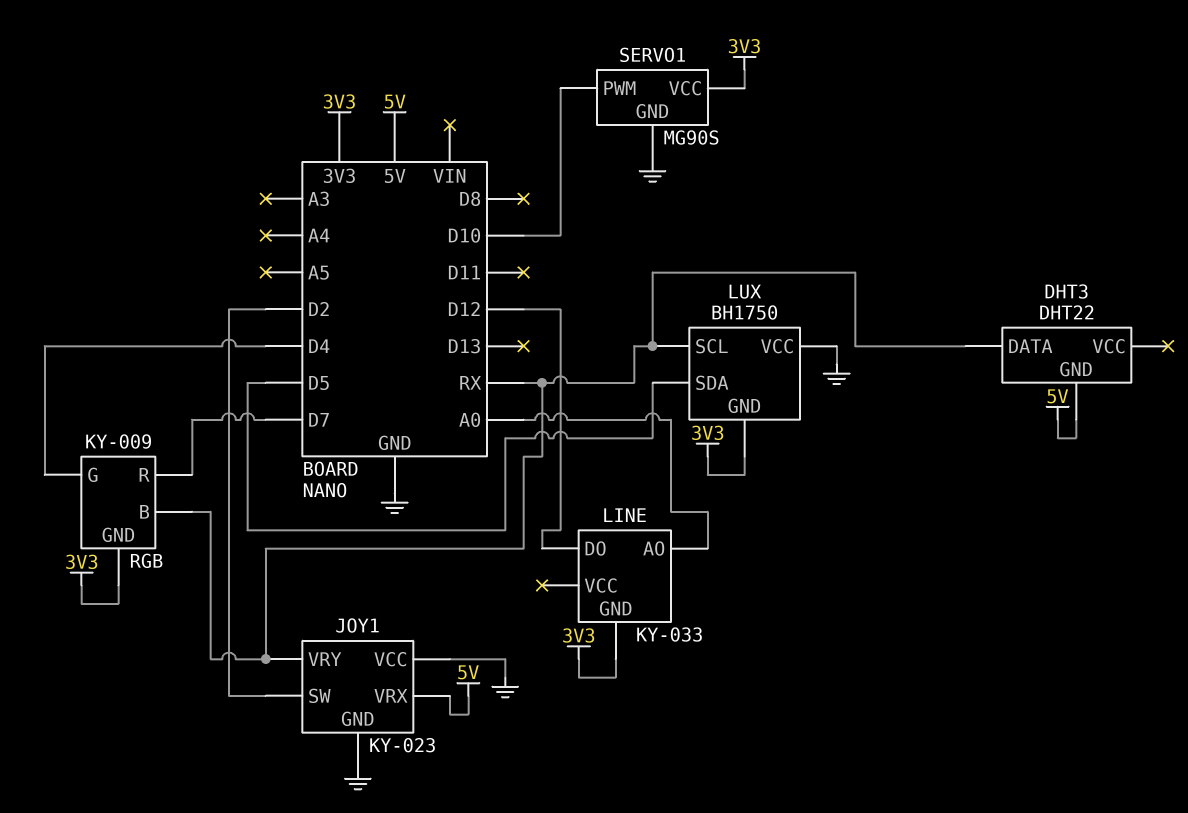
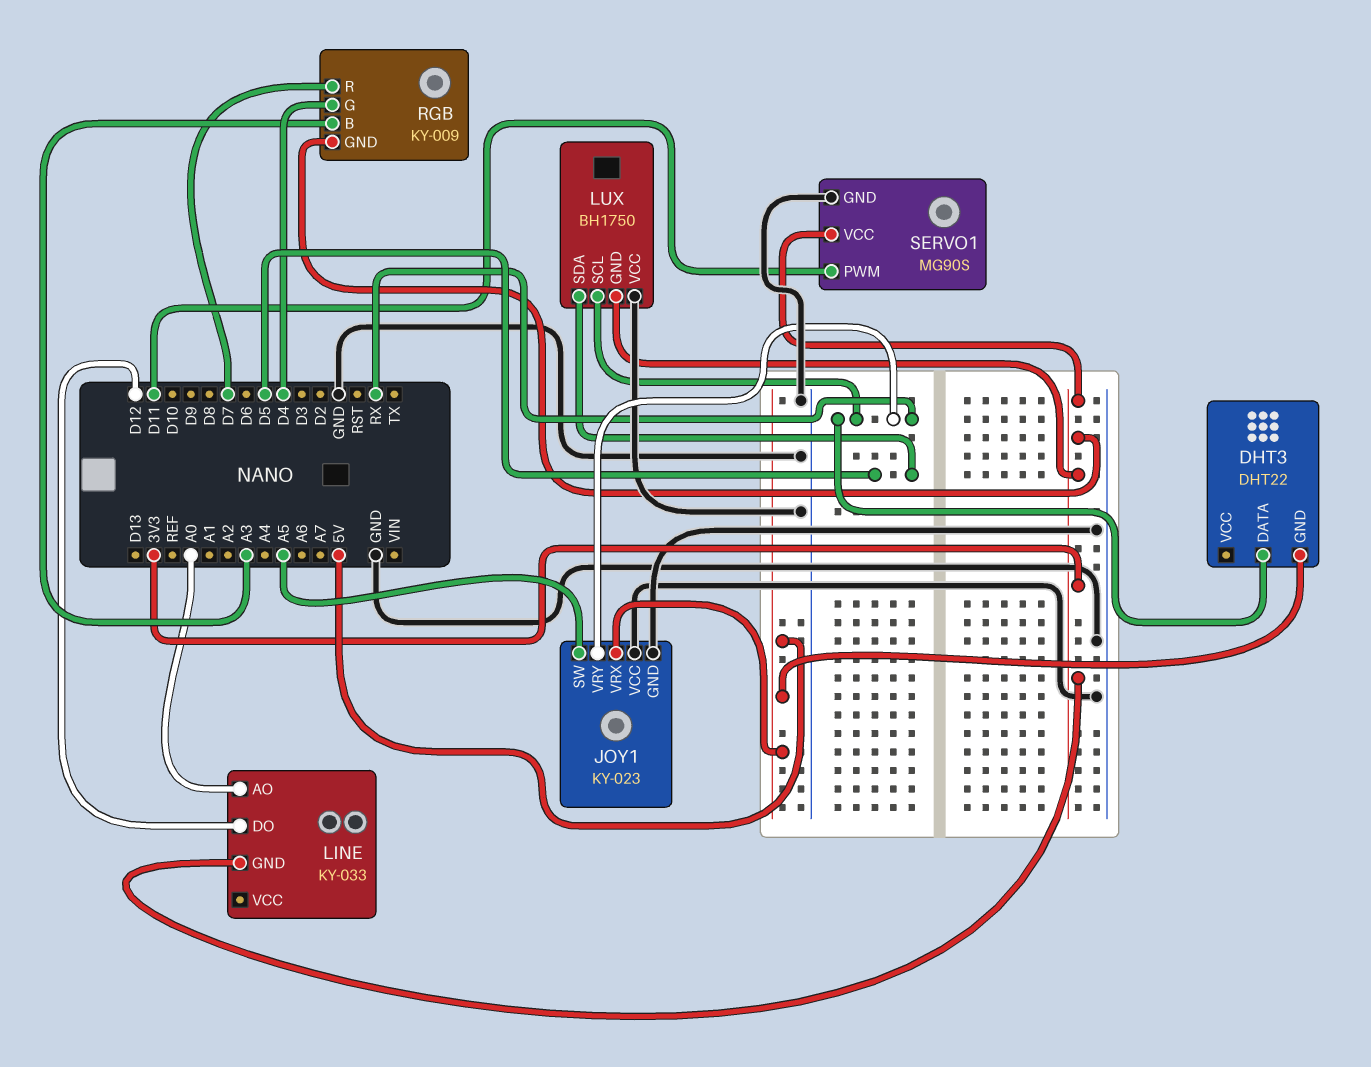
JOY1 pin SW: D2 -> A5
RGB pin B: RX -> A3
SERVO1 pin PWM: D10 -> D11

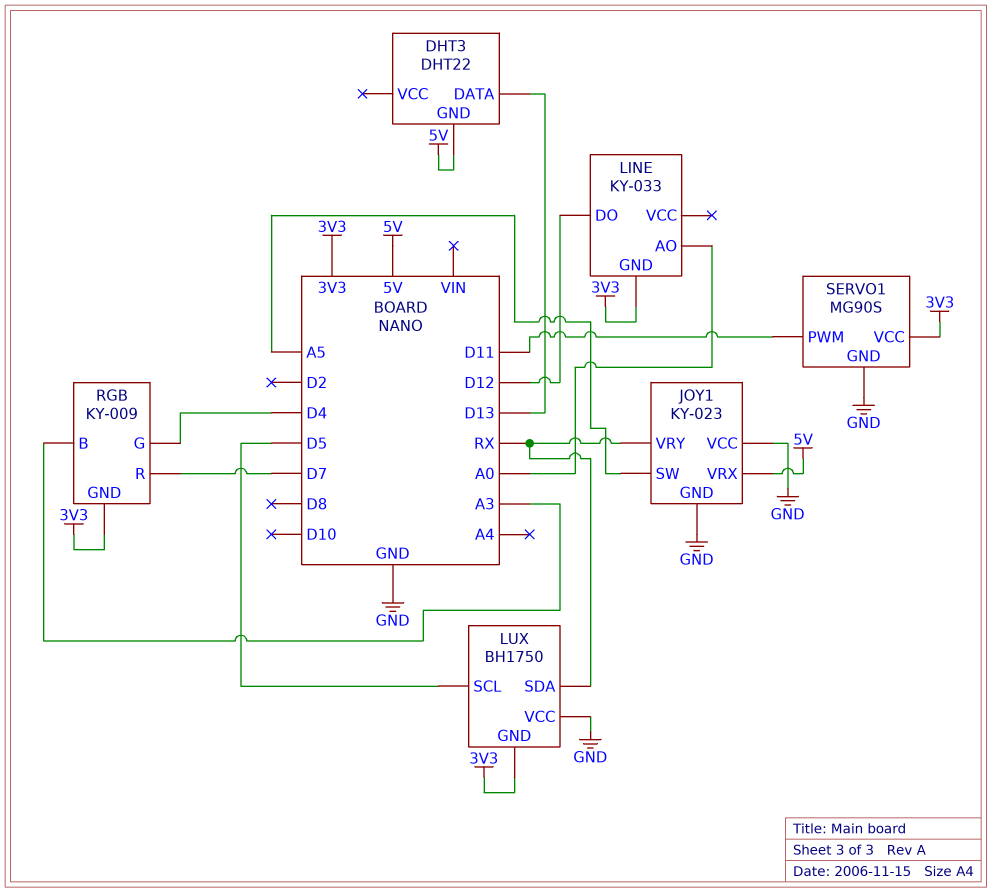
DHT3 pin DATA: RX -> D13
LUX pin SCL: RX -> D5
LUX pin SDA: D5 -> RX

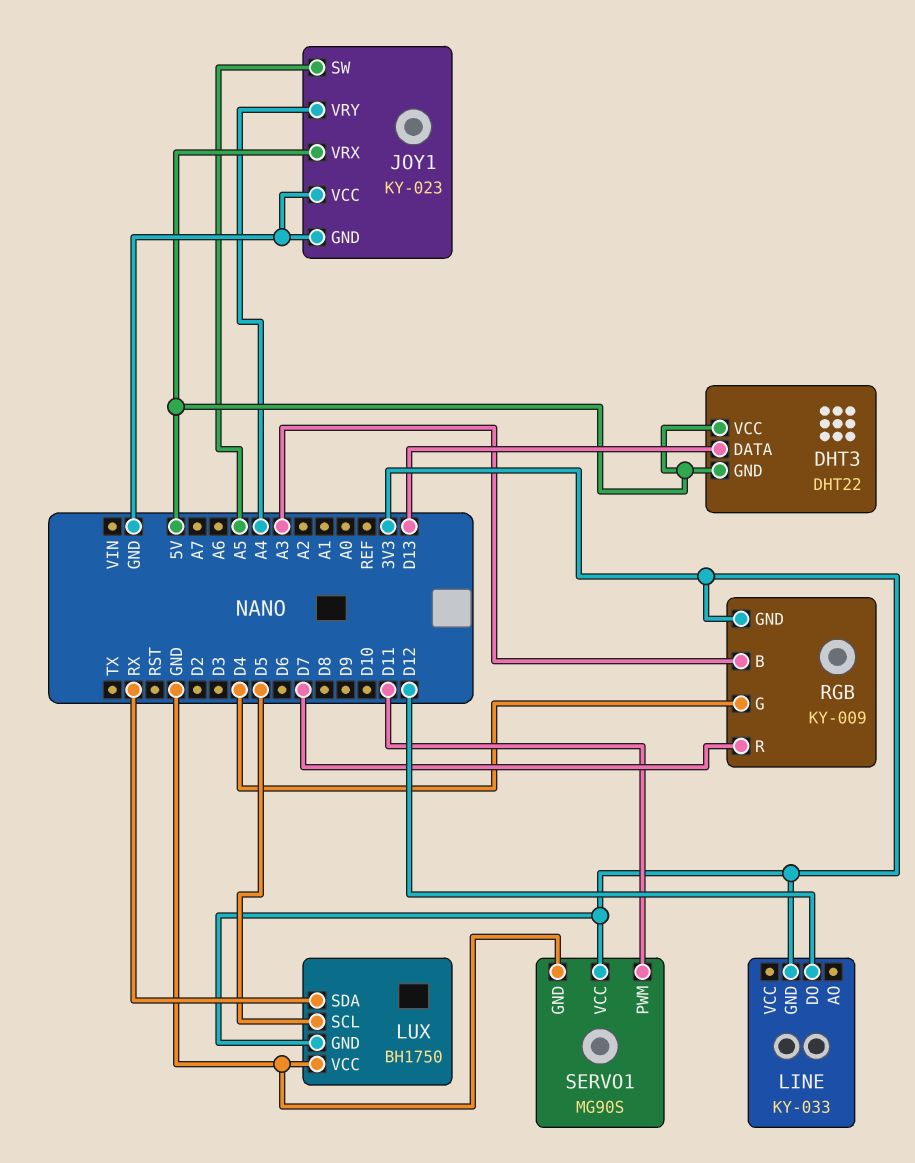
DHT3 pin VCC: none -> 5V
JOY1 pin VRY: RX -> A4
LINE pin AO: A0 -> none

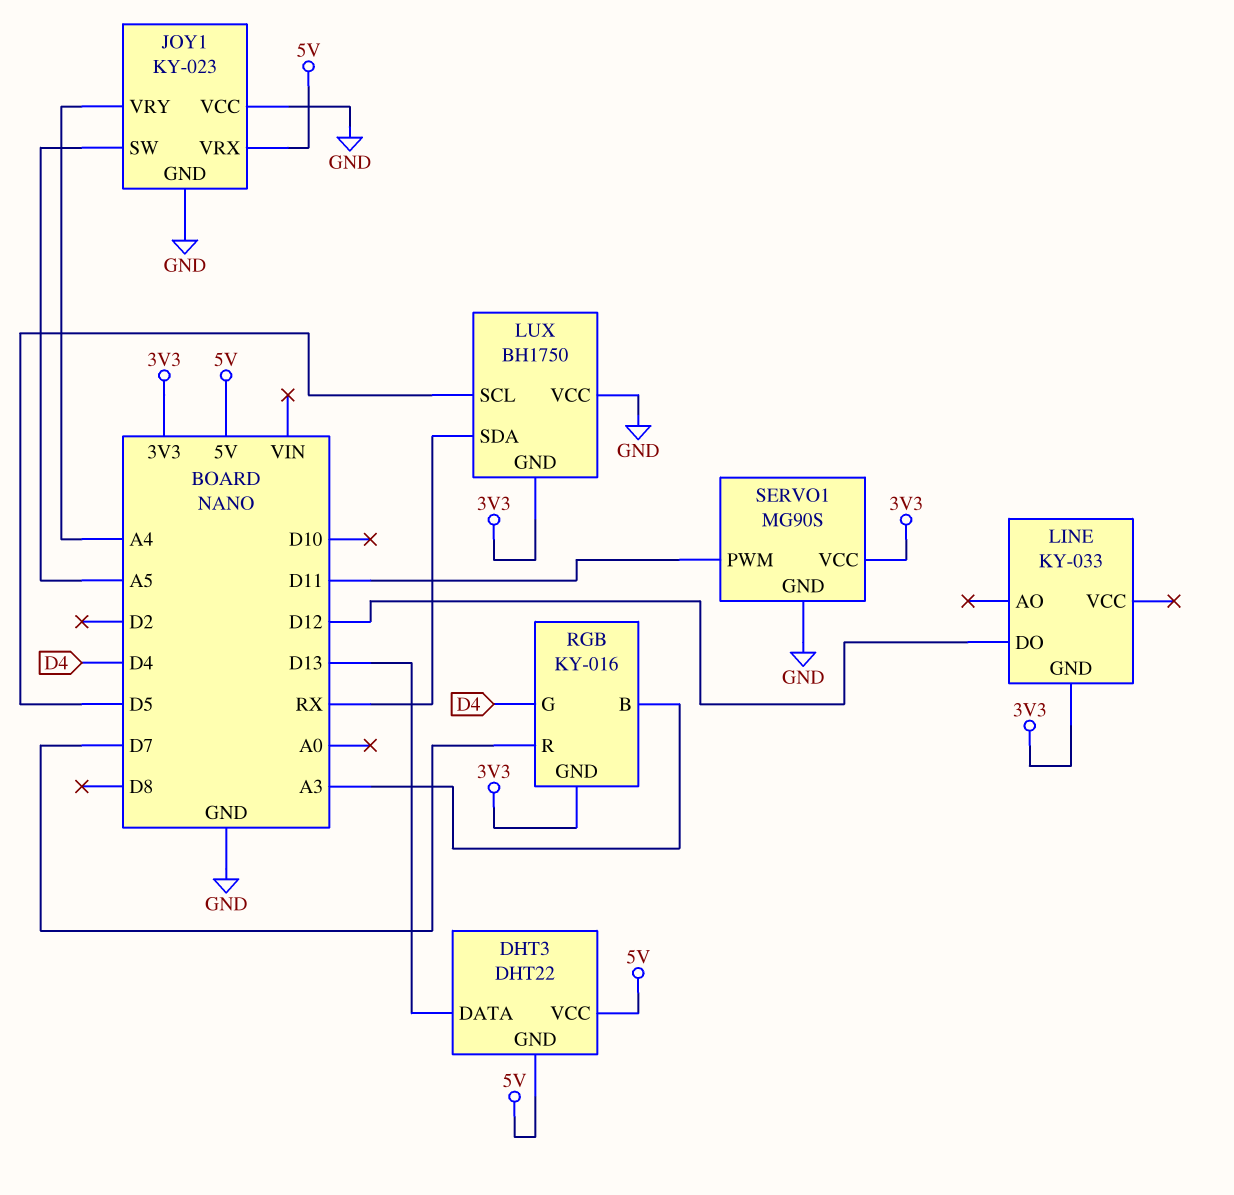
RGB: KY-009 -> KY-016

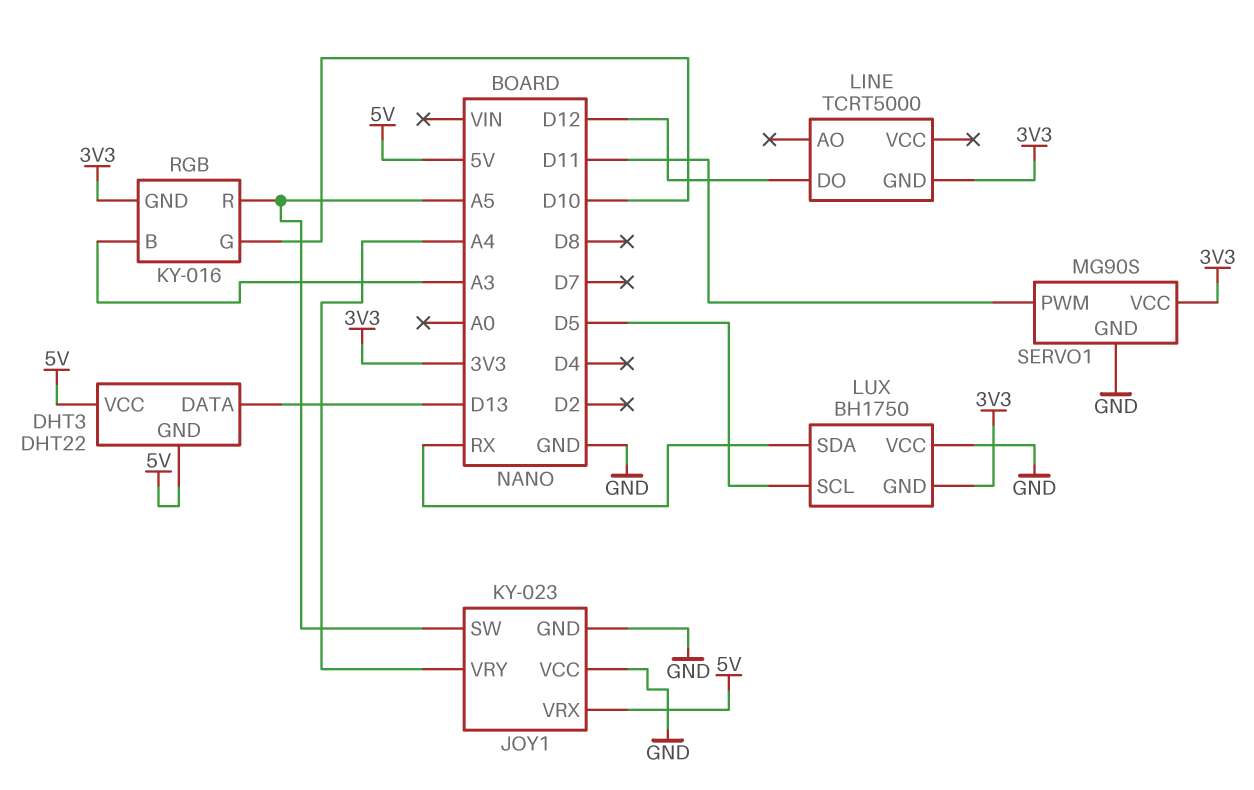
LINE: KY-033 -> TCRT5000
RGB pin G: D4 -> D10
RGB pin R: D7 -> A5

